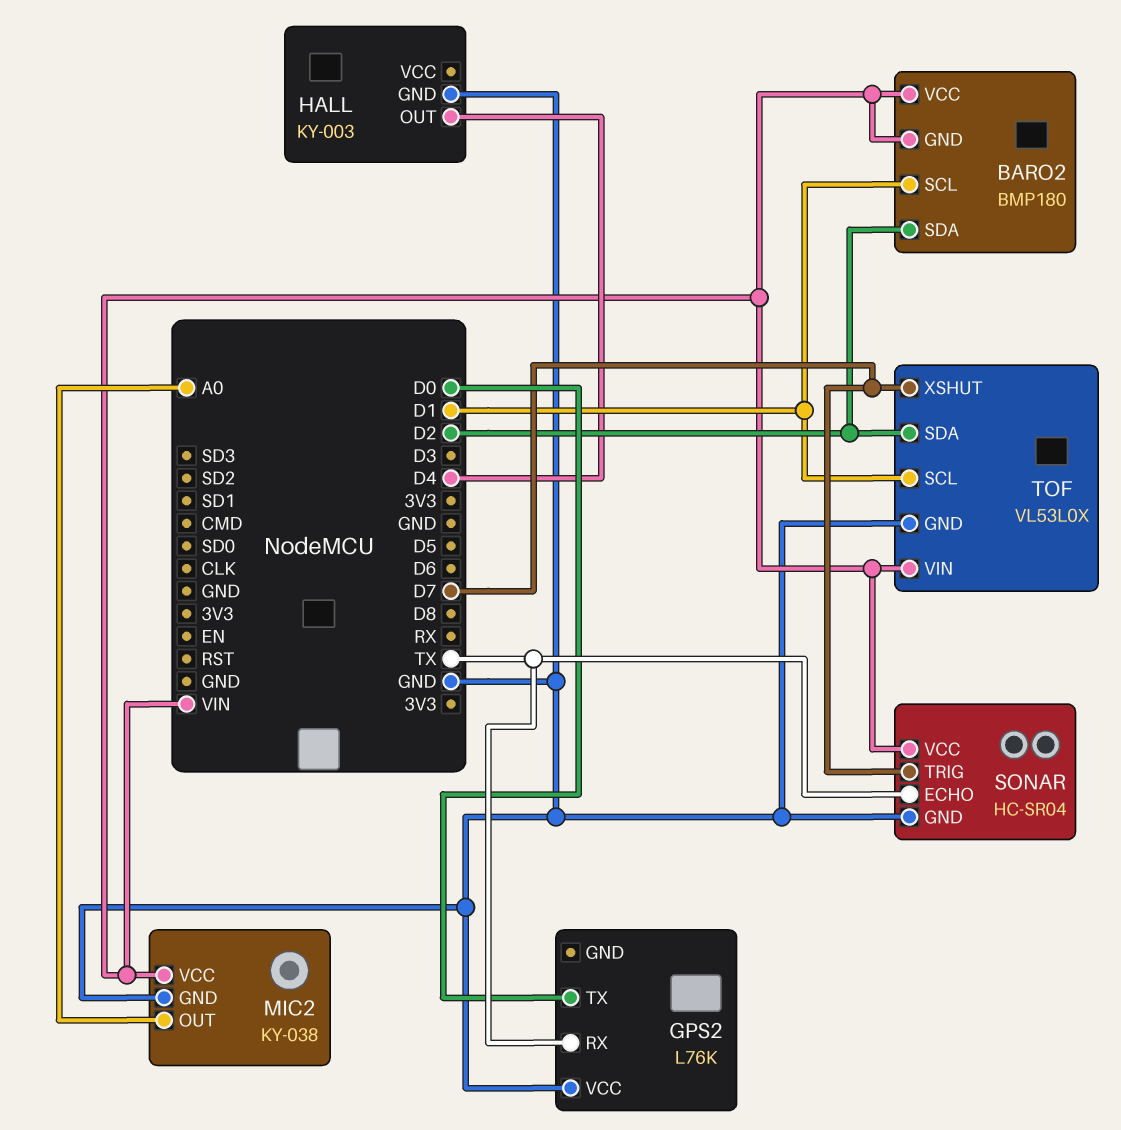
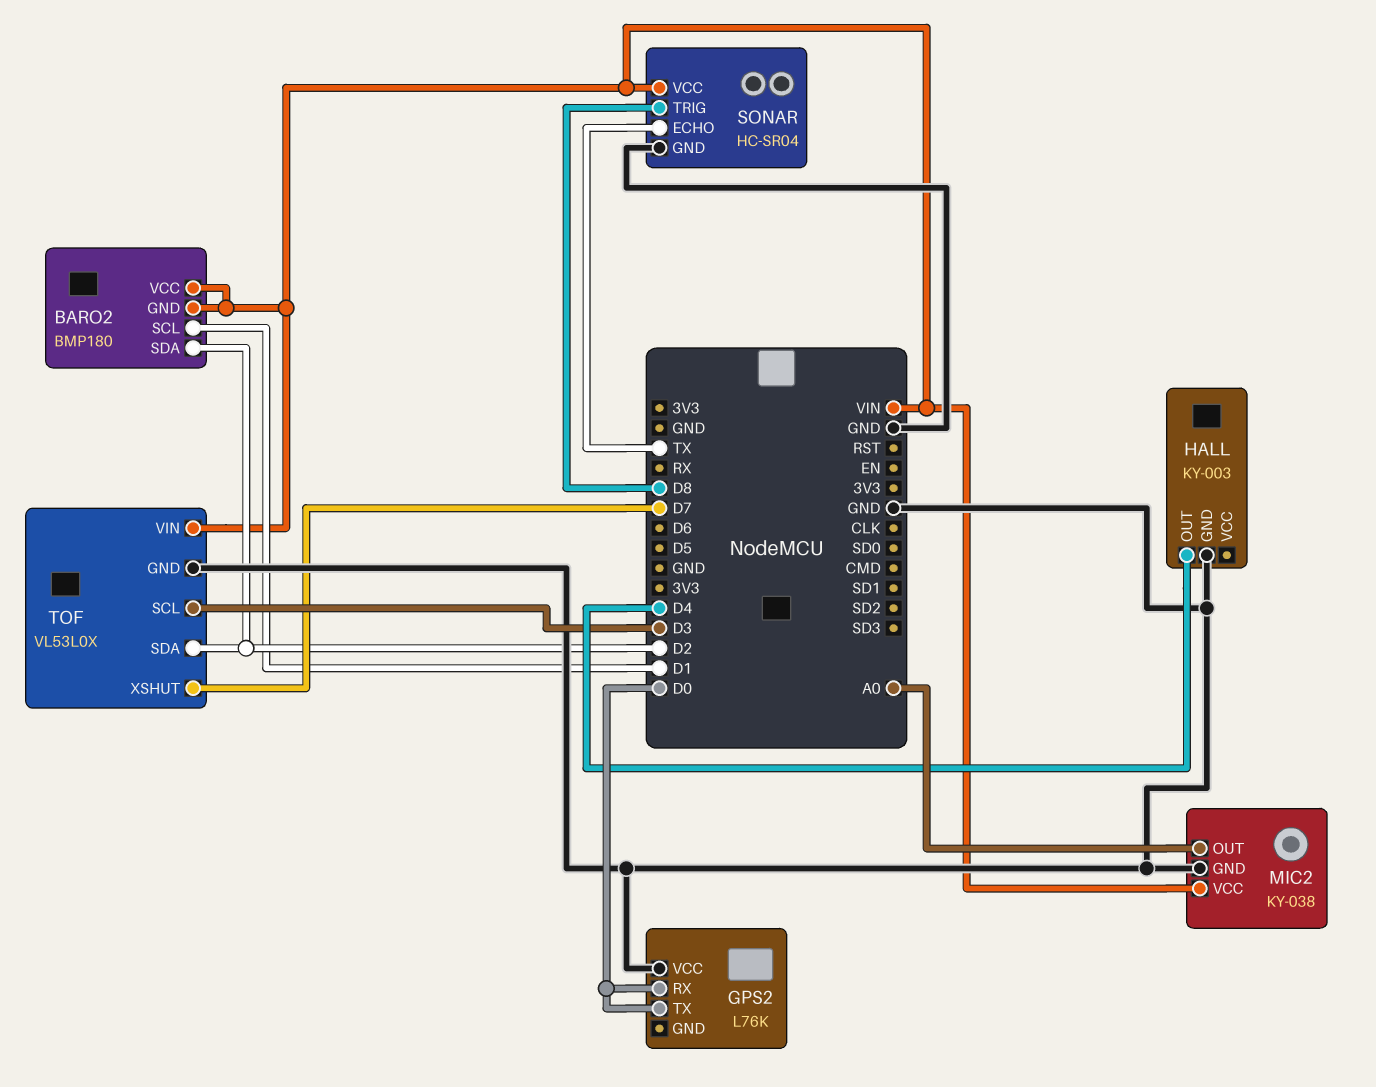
GPS2 pin RX: TX -> D0
SONAR pin TRIG: D7 -> D8
TOF pin SCL: D1 -> D3

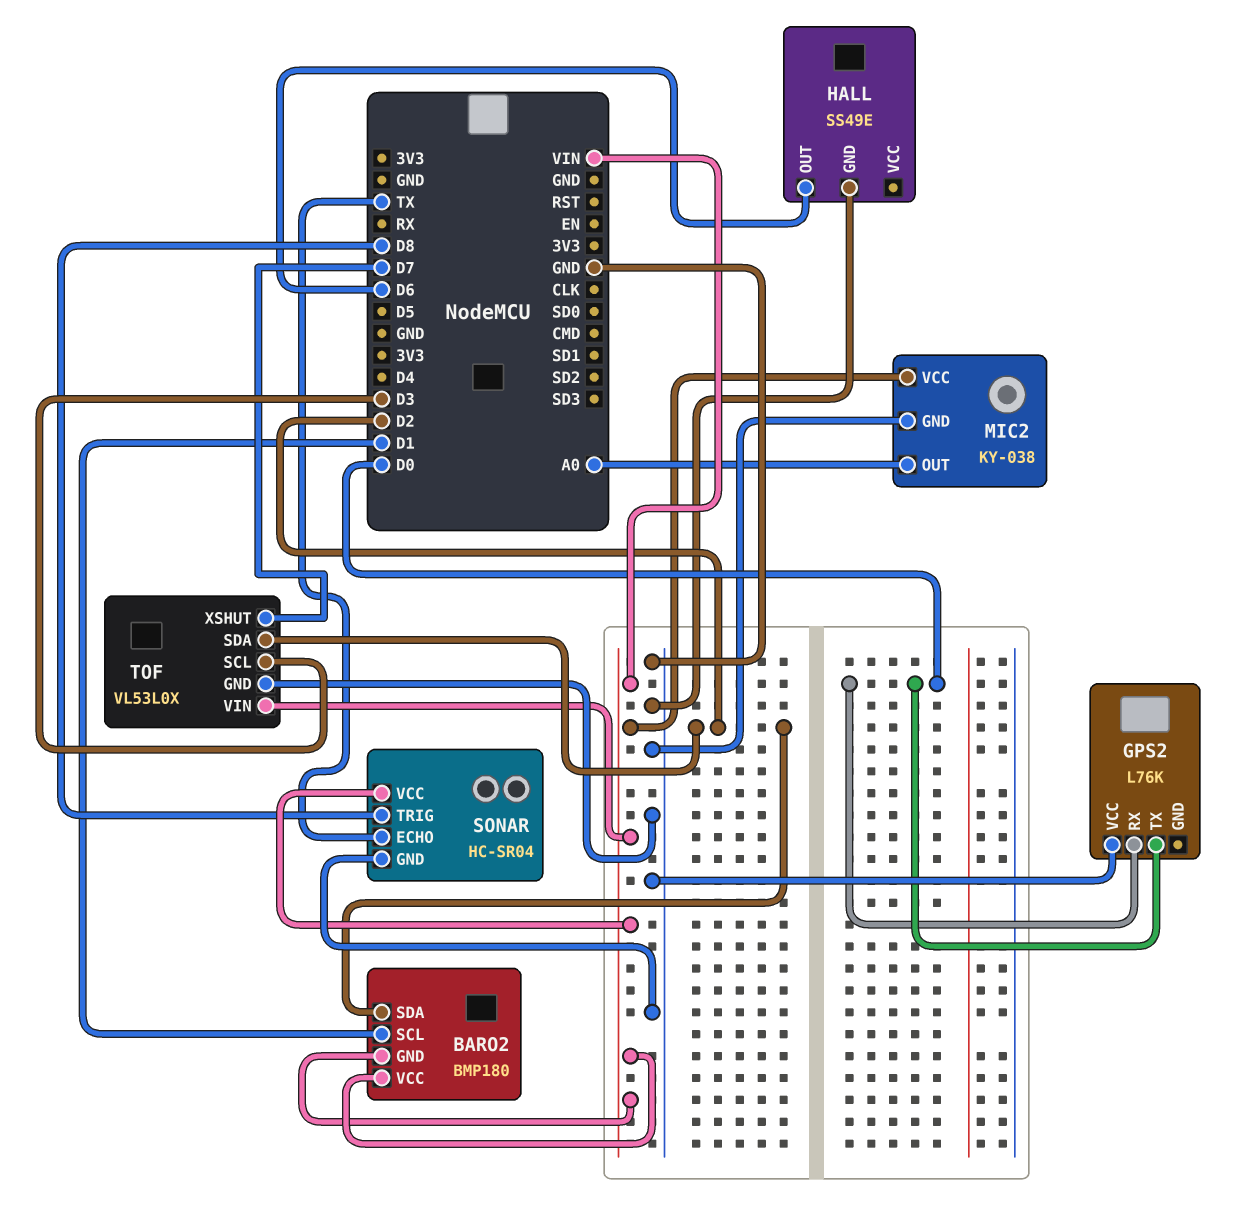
HALL: KY-003 -> SS49E
HALL pin OUT: D4 -> D6

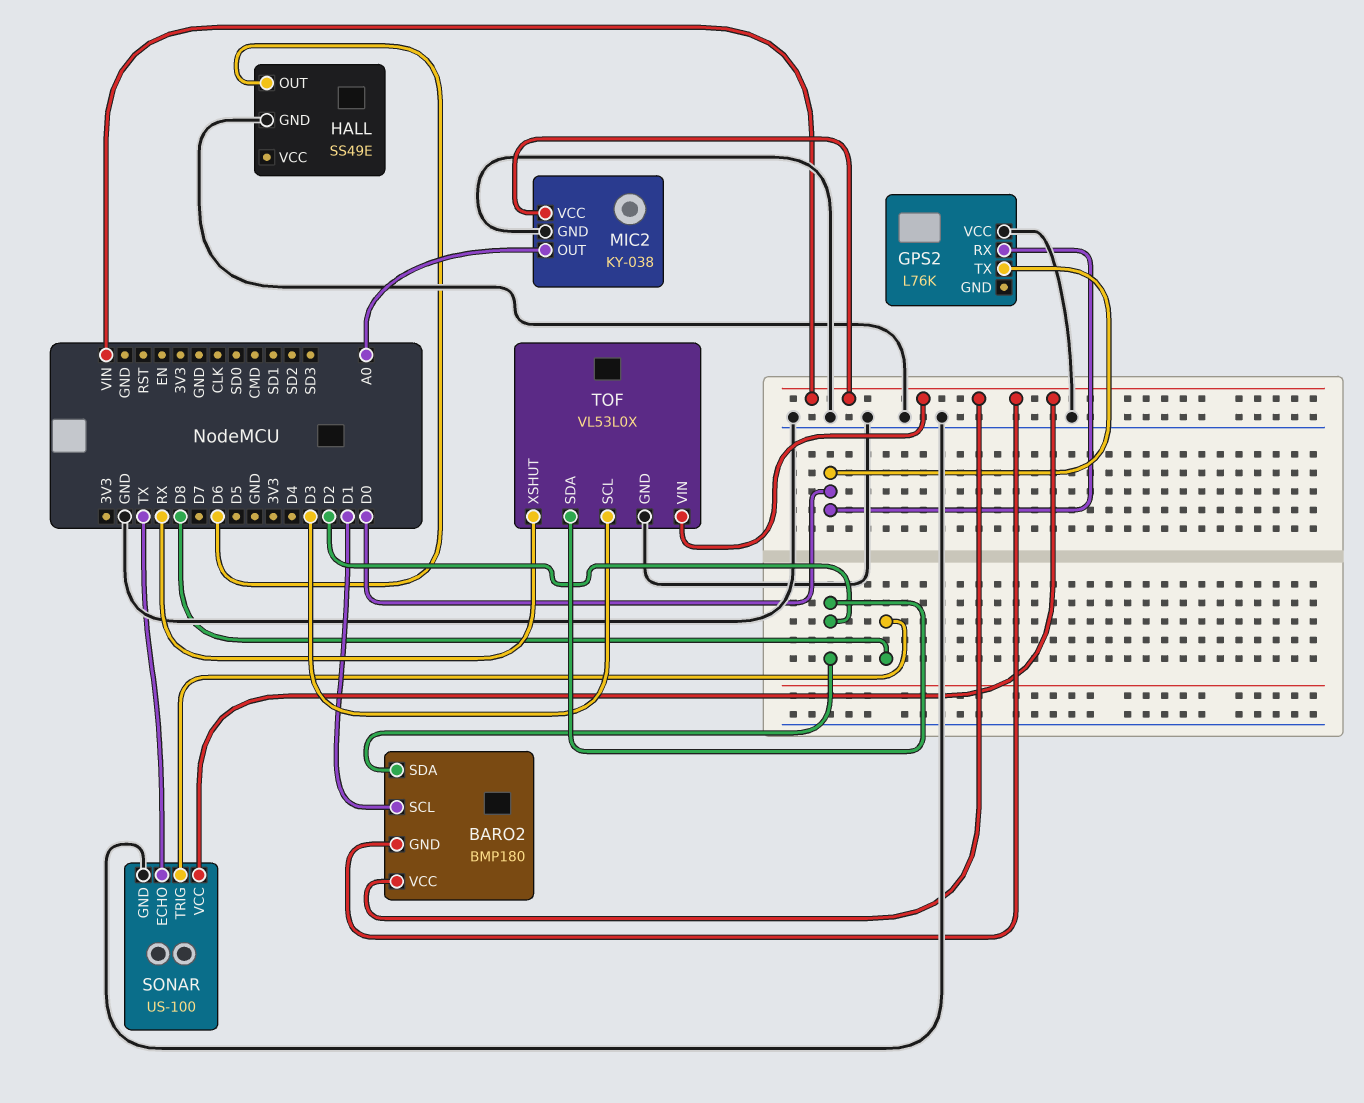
SONAR: HC-SR04 -> US-100
TOF pin XSHUT: D7 -> RX

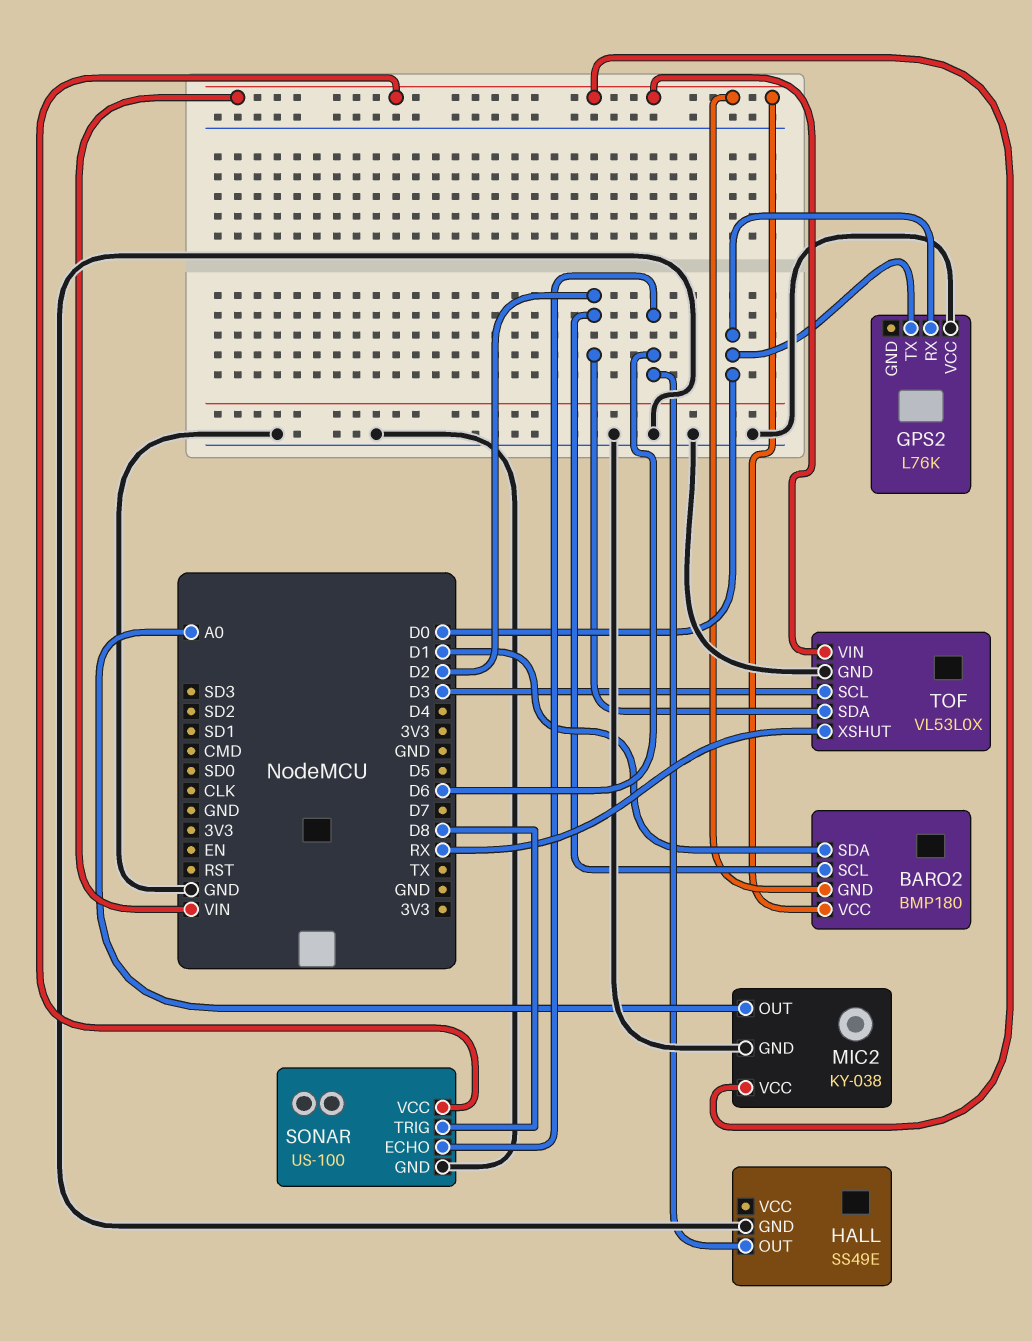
BARO2 pin SCL: D1 -> D2
BARO2 pin SDA: D2 -> D1
SONAR pin ECHO: TX -> D6

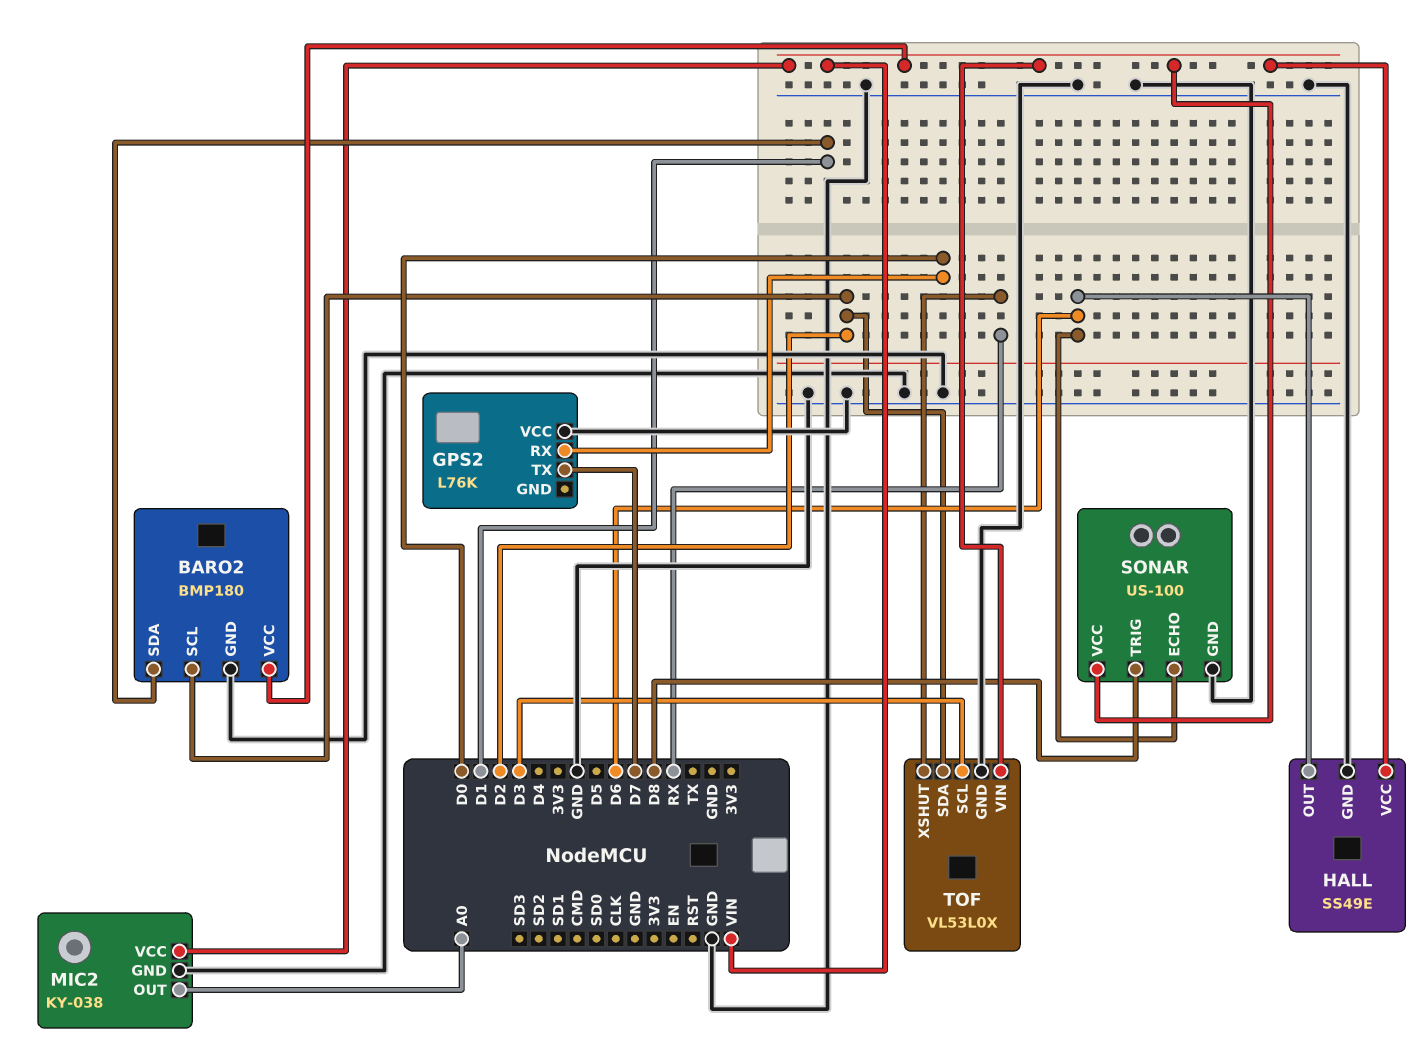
BARO2 pin GND: VIN -> GND
GPS2 pin TX: D0 -> D7
HALL pin VCC: none -> VIN

